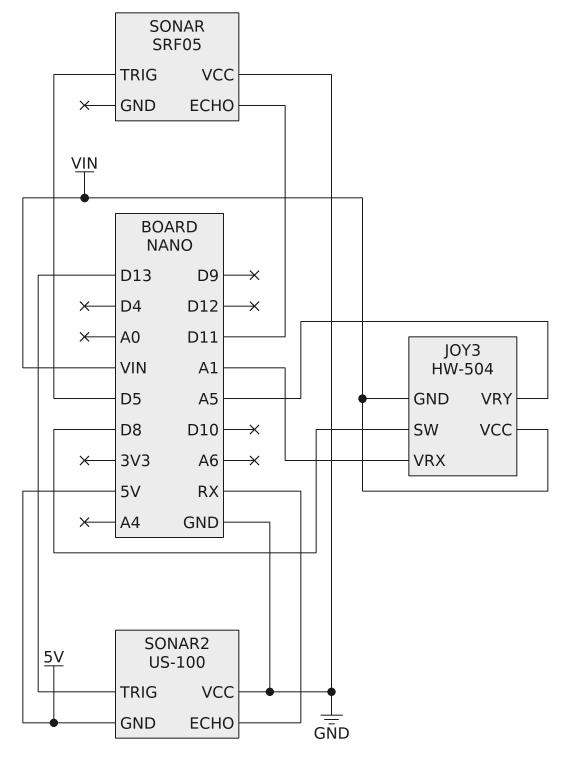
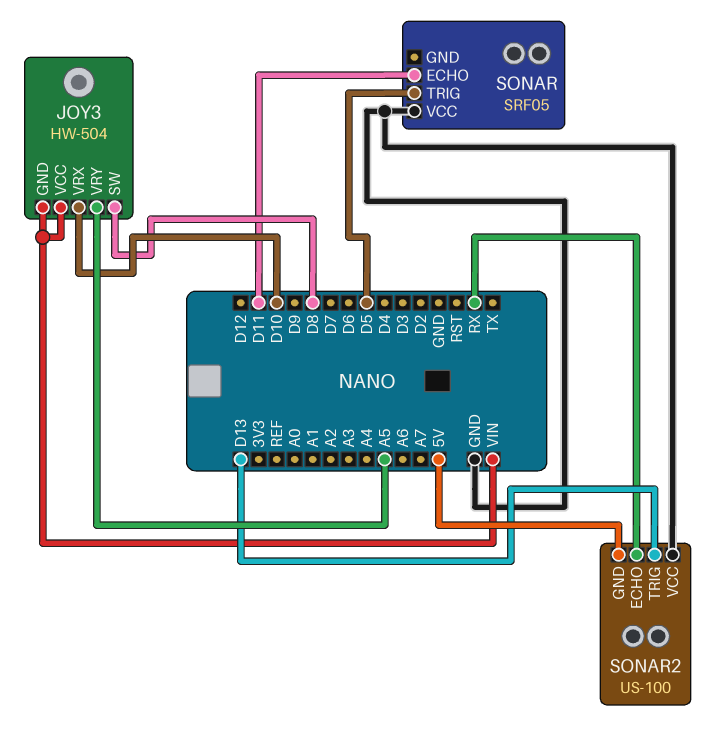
JOY3 pin VRX: A1 -> D10

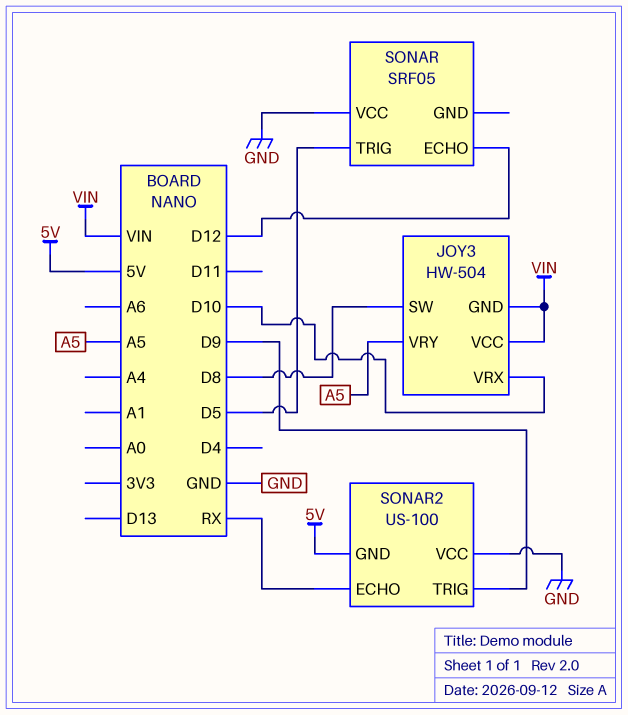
SONAR pin ECHO: D11 -> D12
SONAR2 pin TRIG: D13 -> D9

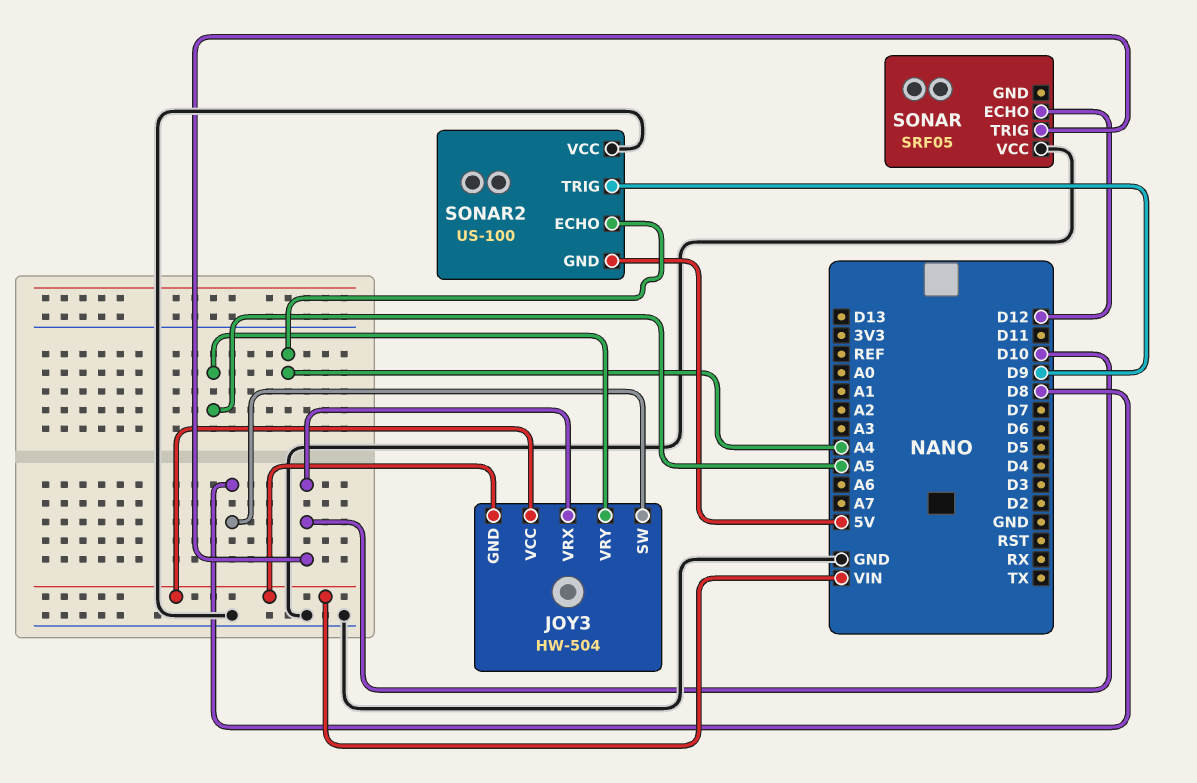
SONAR pin TRIG: D5 -> D10
SONAR2 pin ECHO: RX -> A4

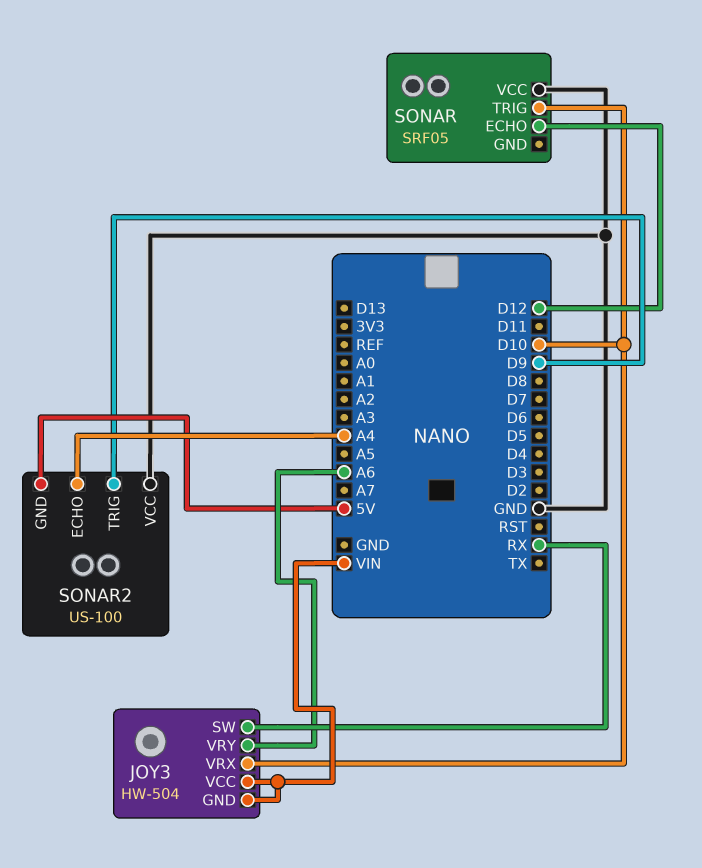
JOY3 pin SW: D8 -> RX
JOY3 pin VRY: A5 -> A6

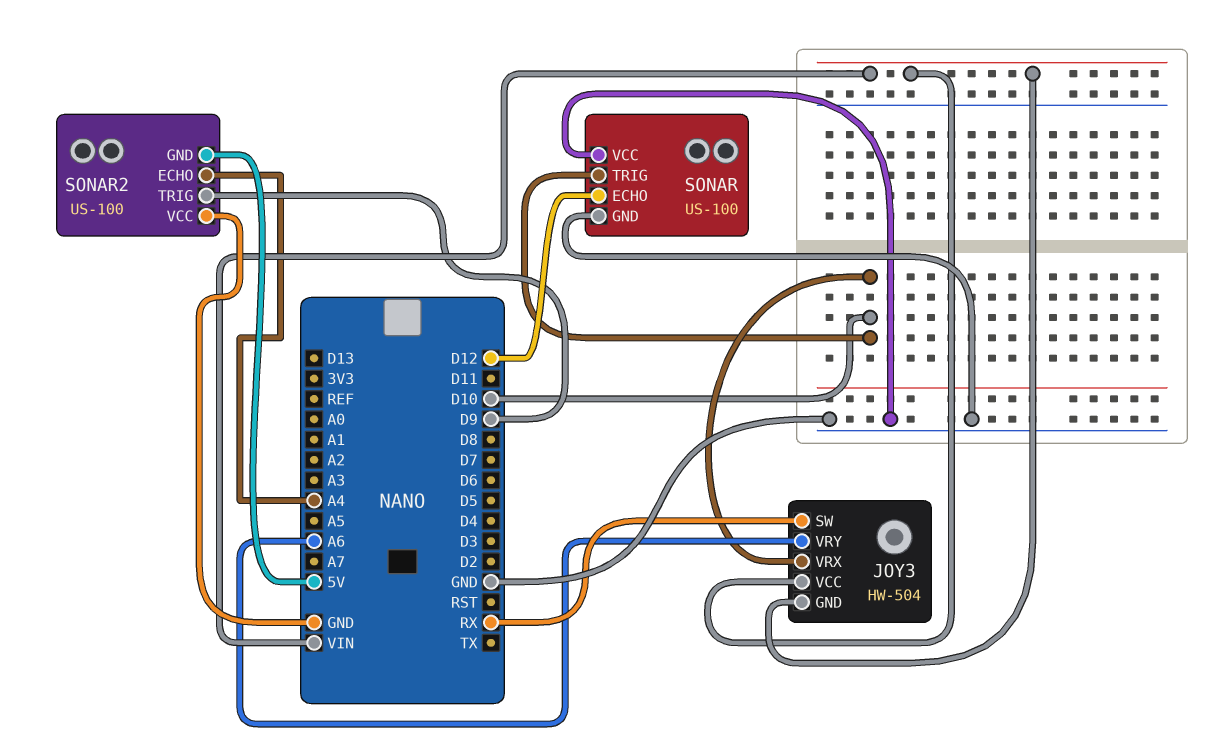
SONAR: SRF05 -> US-100
SONAR pin GND: none -> GND

